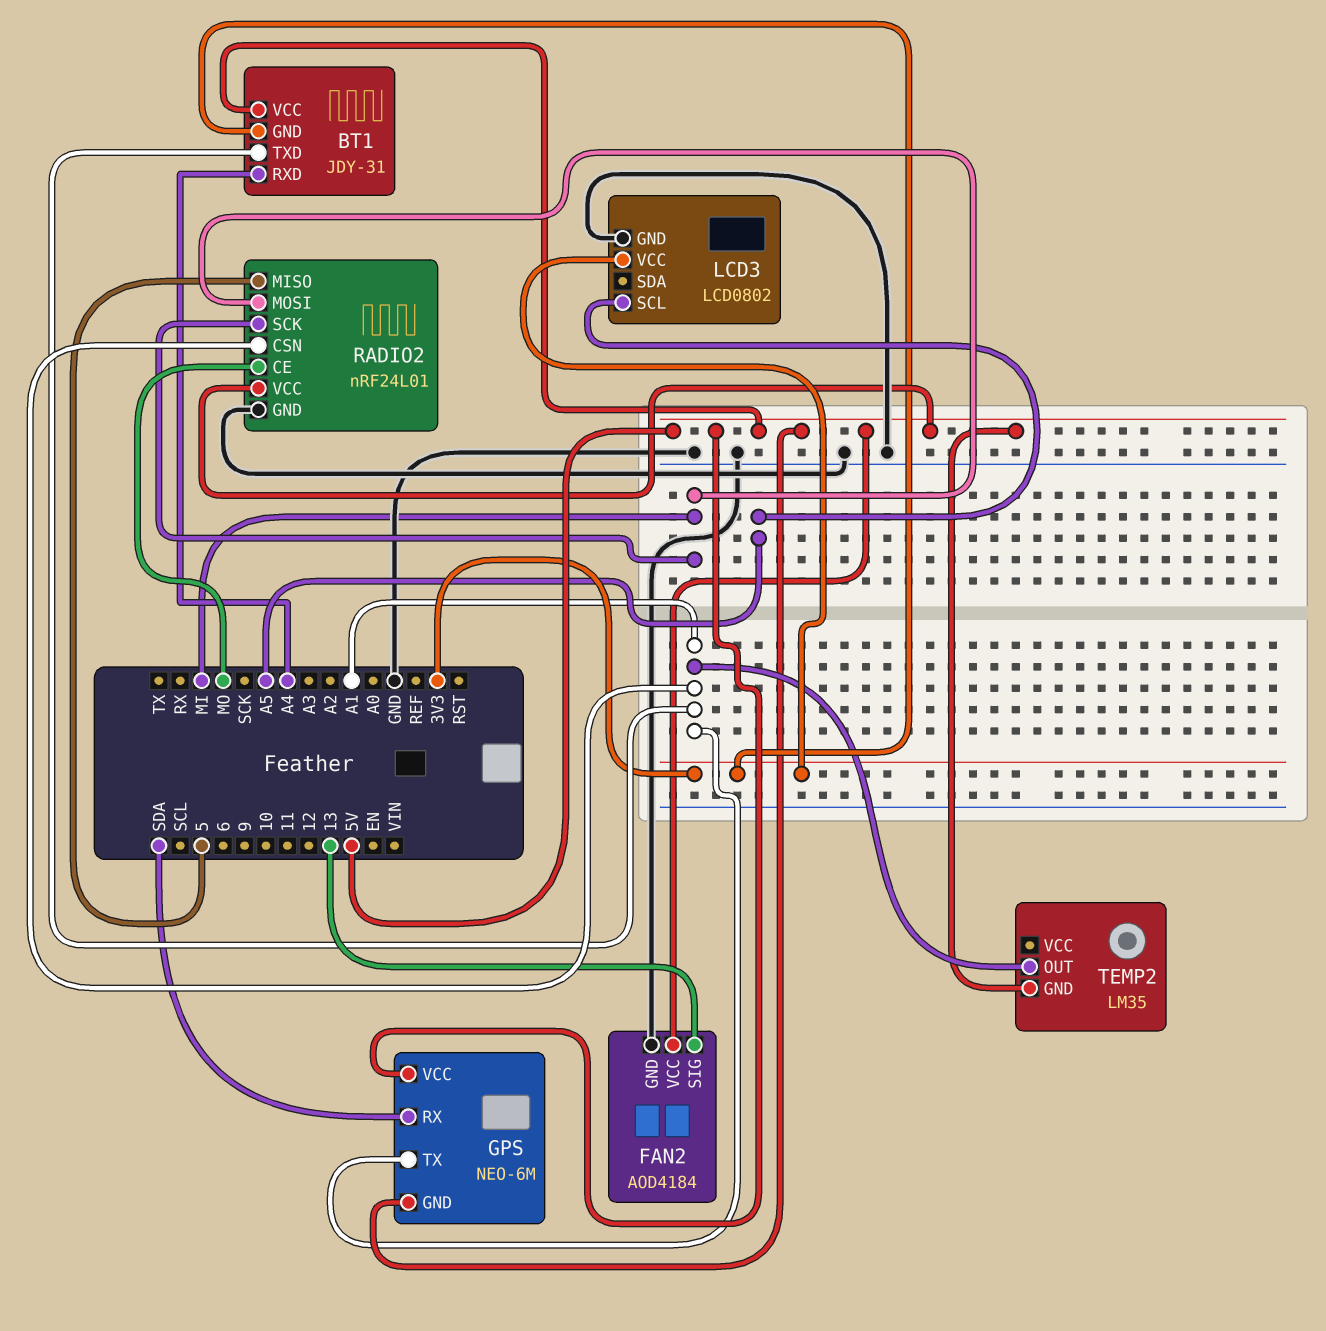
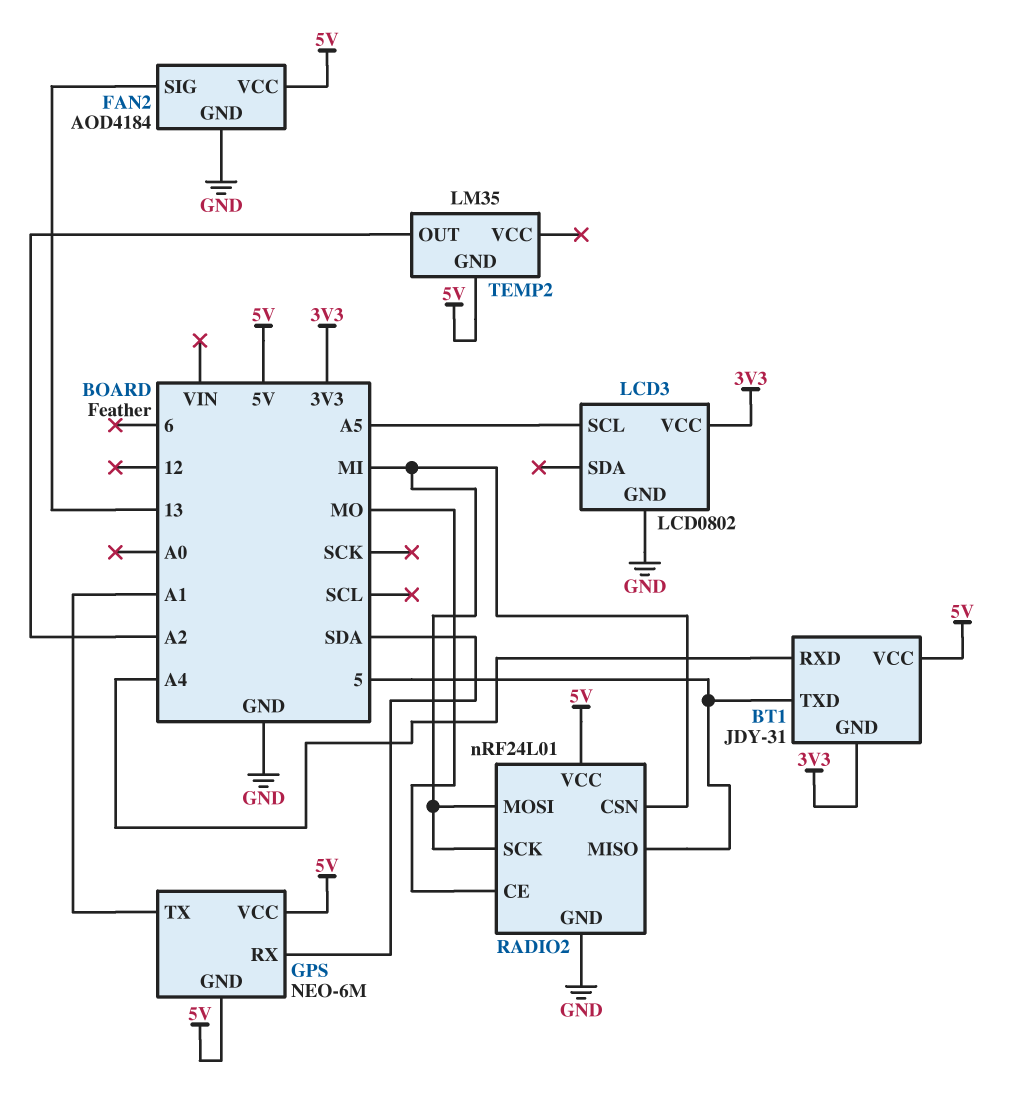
BT1 pin TXD: A1 -> 5
RADIO2 pin CSN: A1 -> MI
TEMP2 pin OUT: A1 -> A2

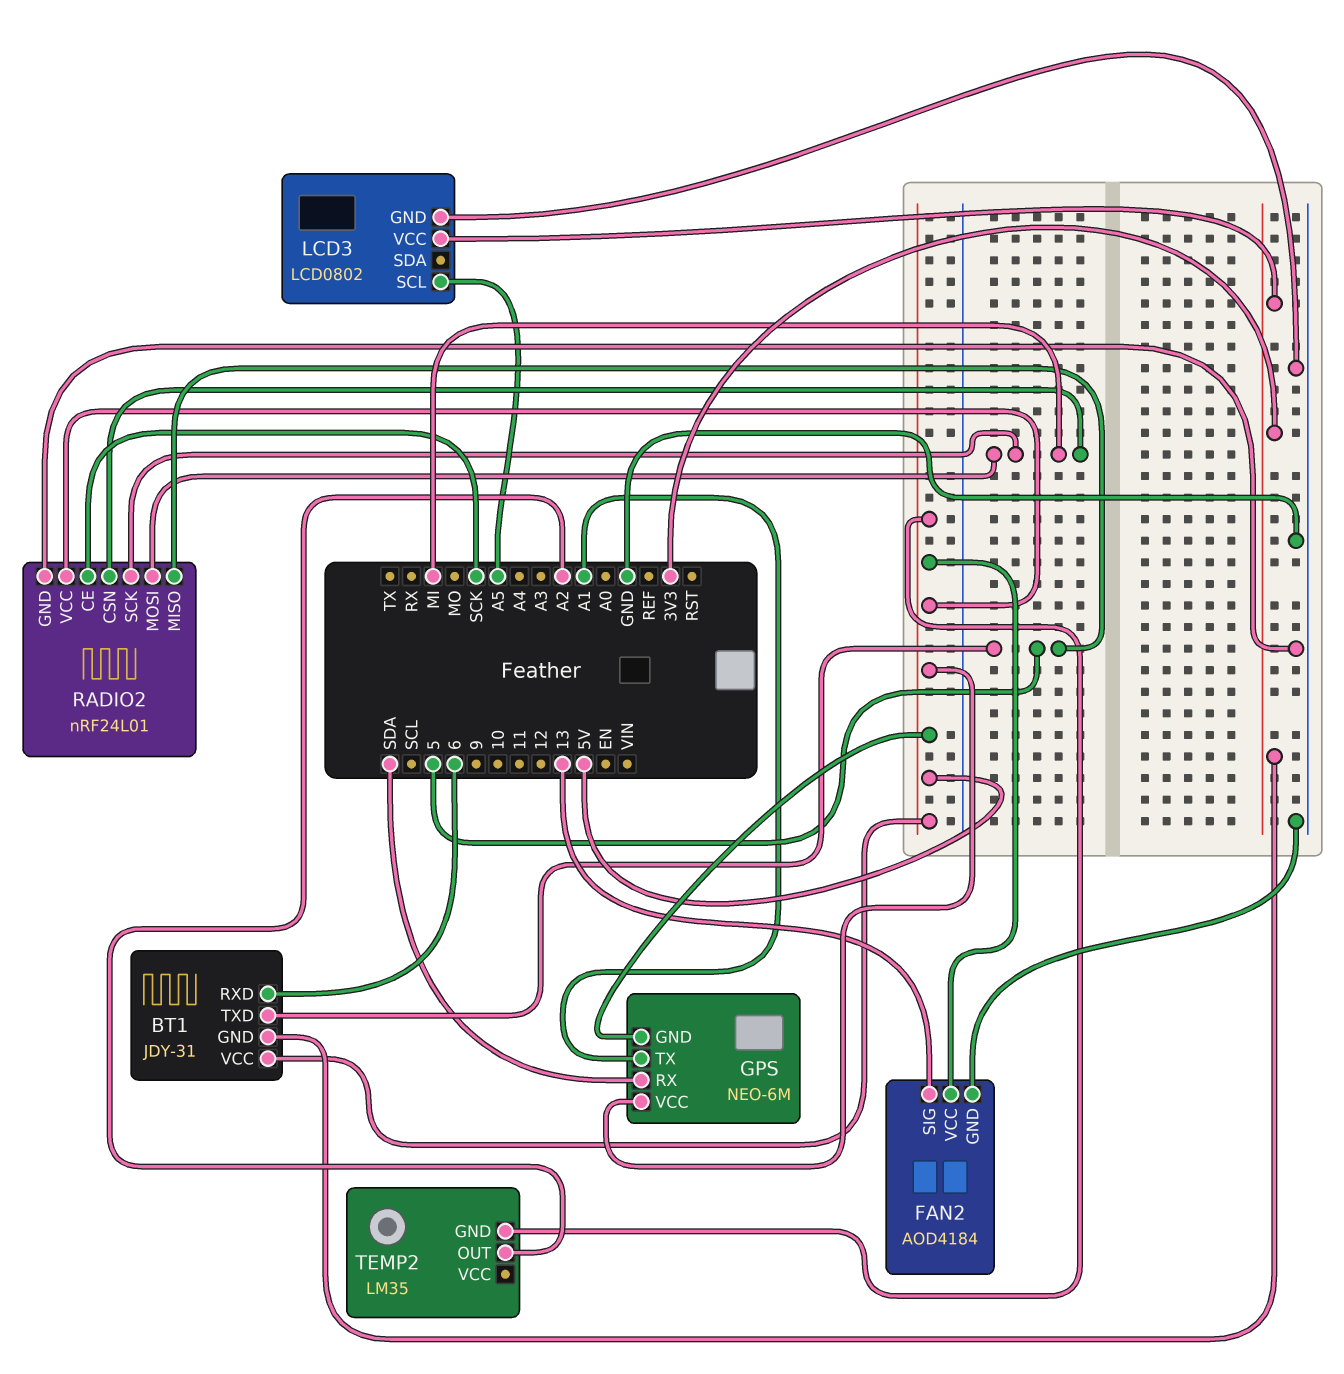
BT1 pin RXD: A4 -> 6
RADIO2 pin CE: MO -> SCK

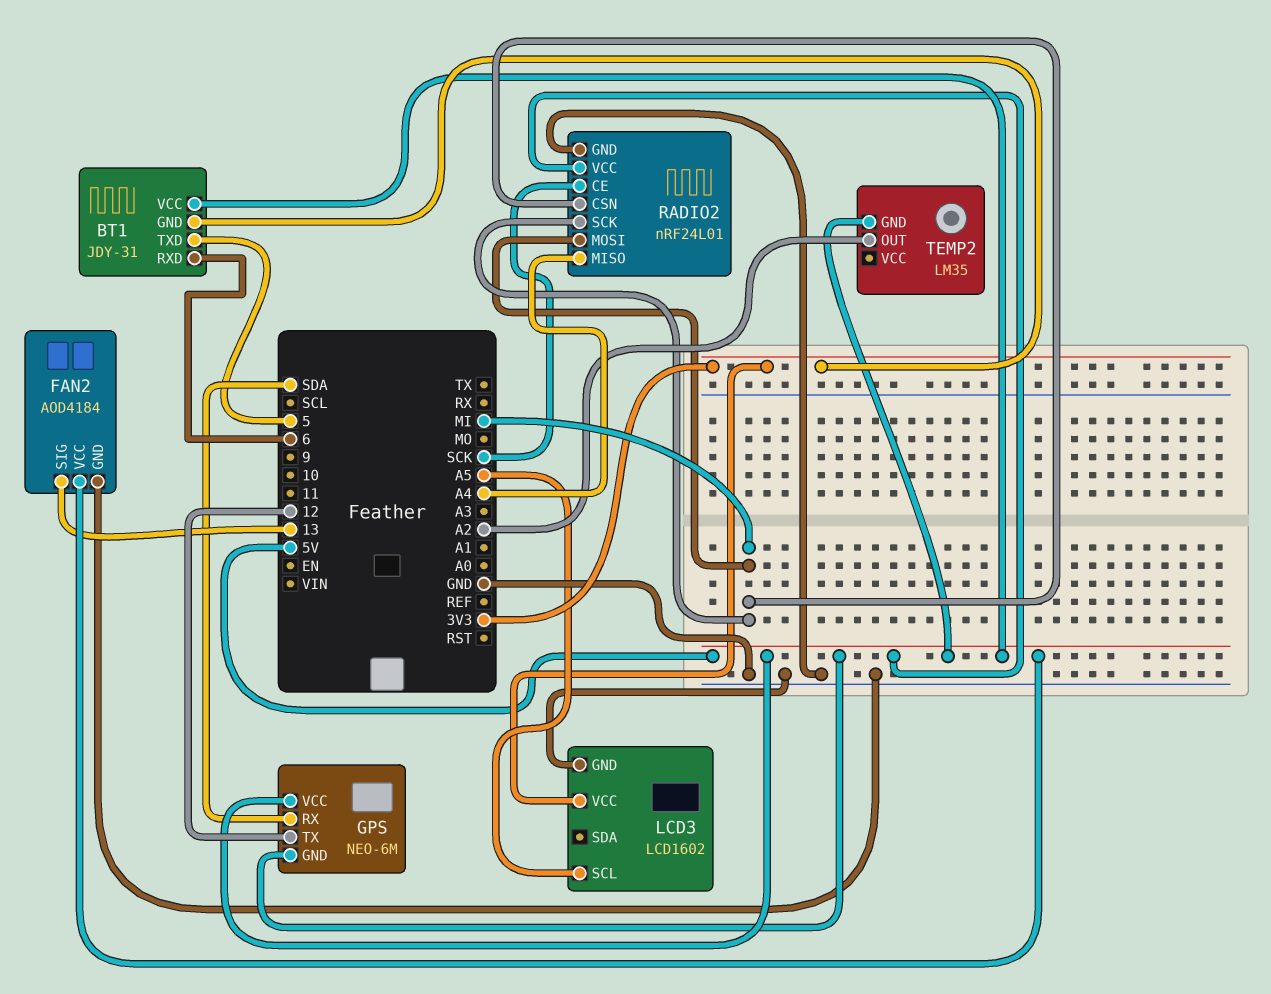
GPS pin TX: A1 -> 12
LCD3: LCD0802 -> LCD1602
RADIO2 pin MISO: 5 -> A4

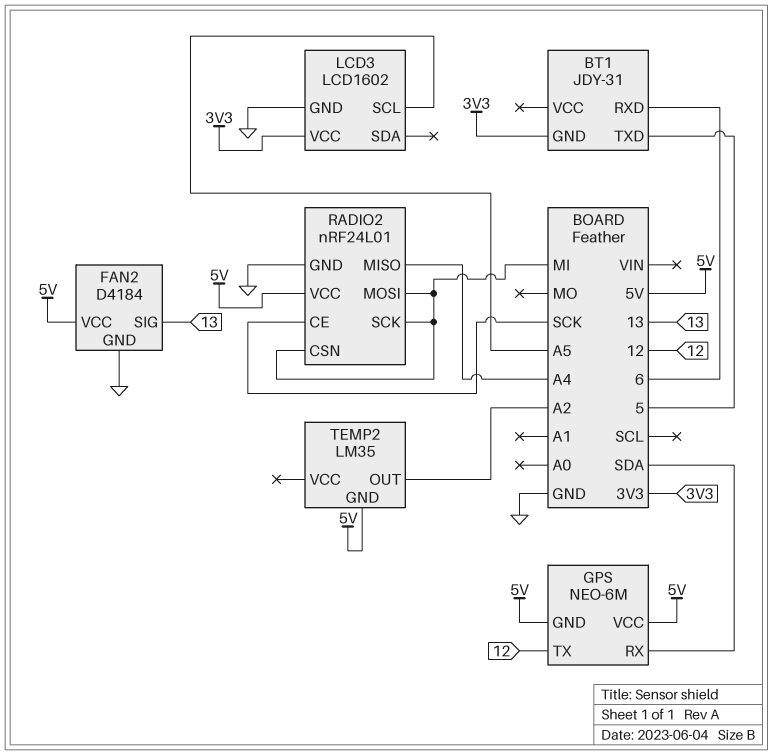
BT1 pin VCC: 5V -> none
FAN2: AOD4184 -> D4184

